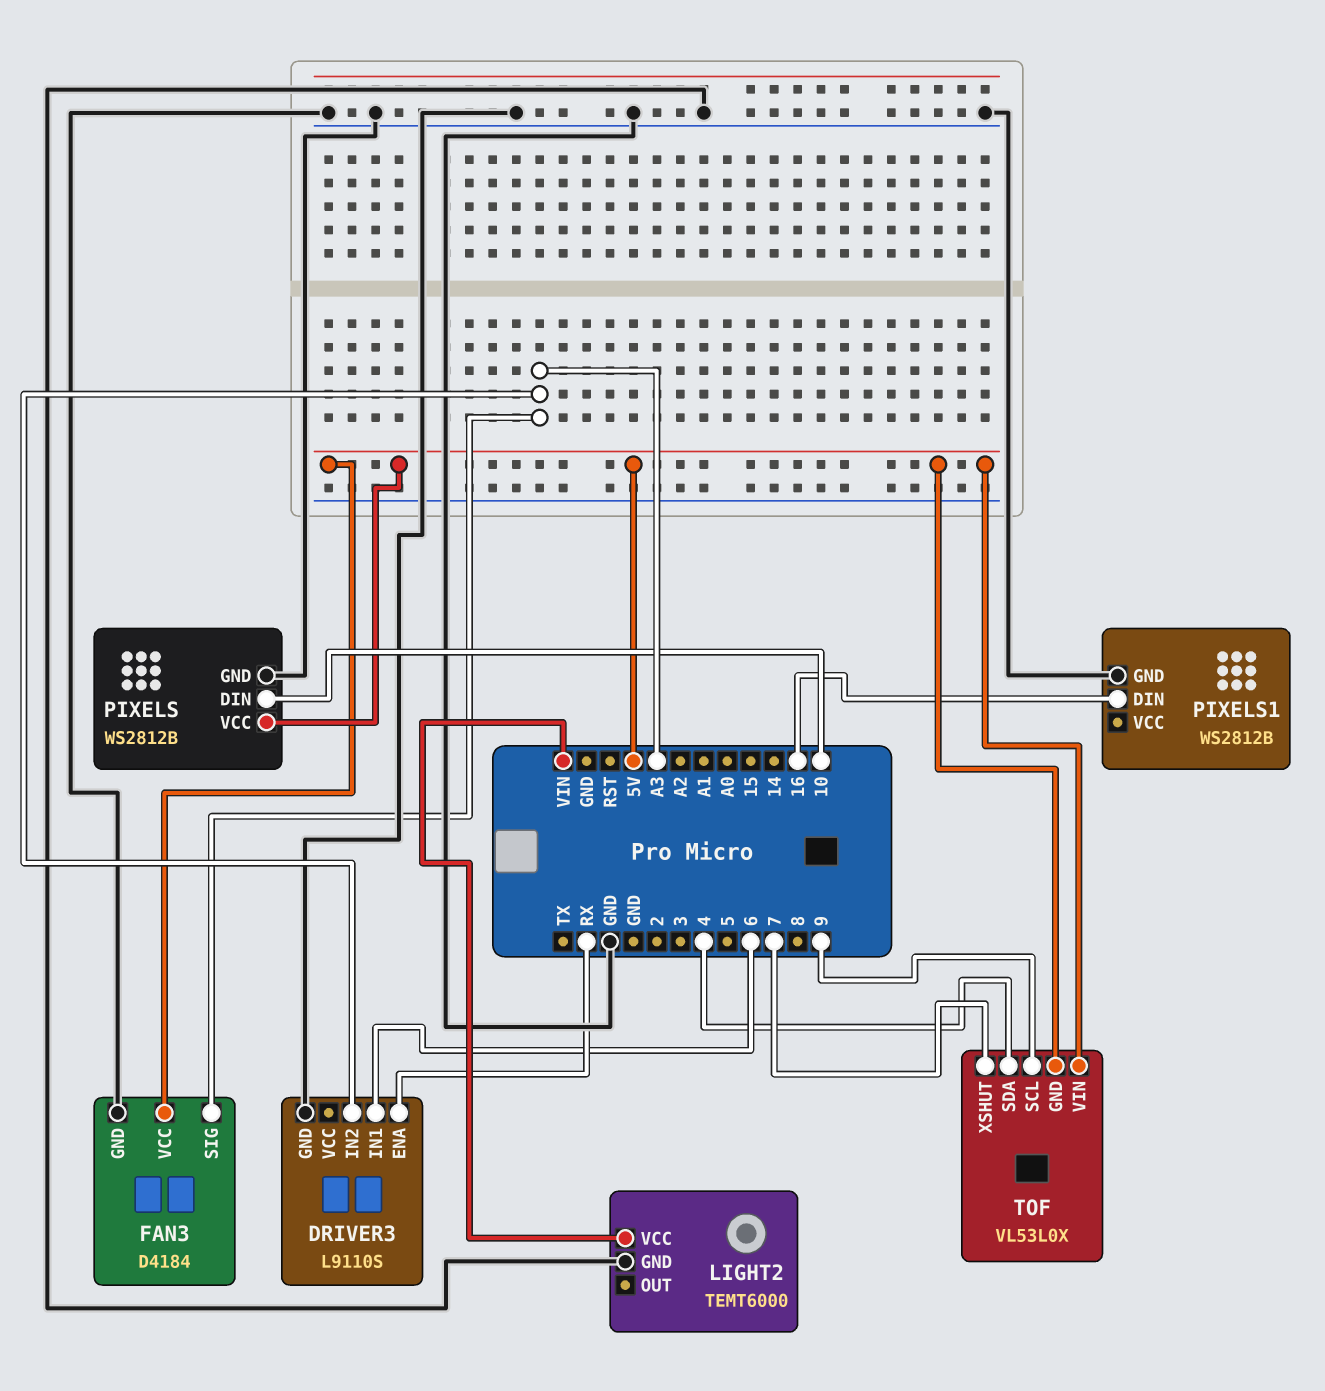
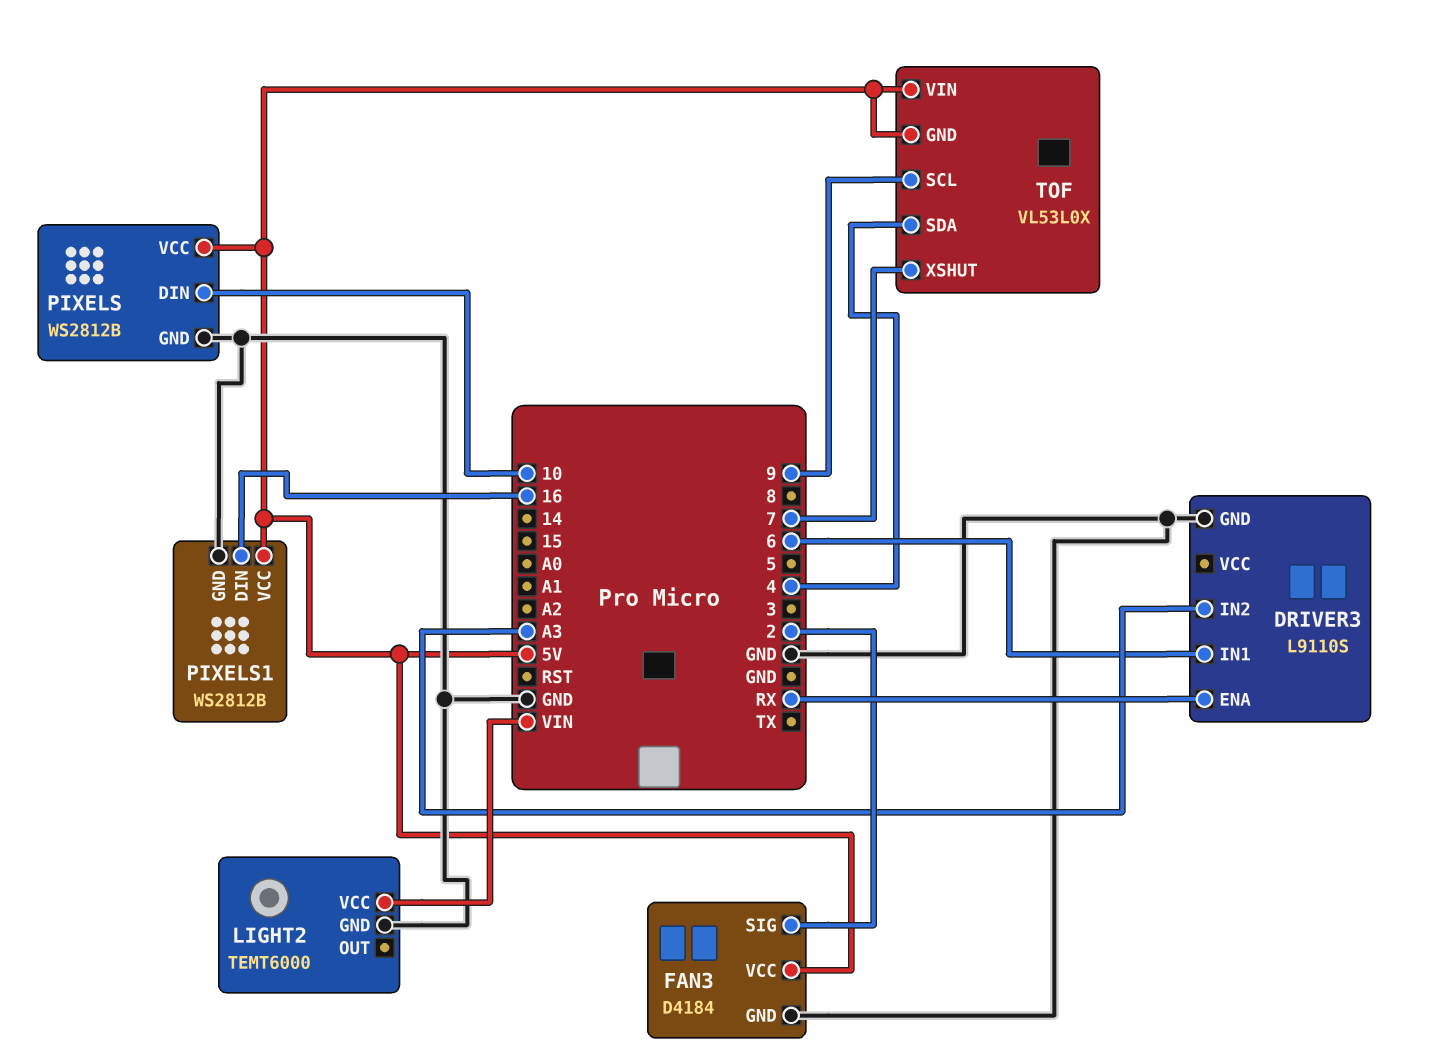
FAN3 pin SIG: A3 -> 2
PIXELS1 pin VCC: none -> 5V

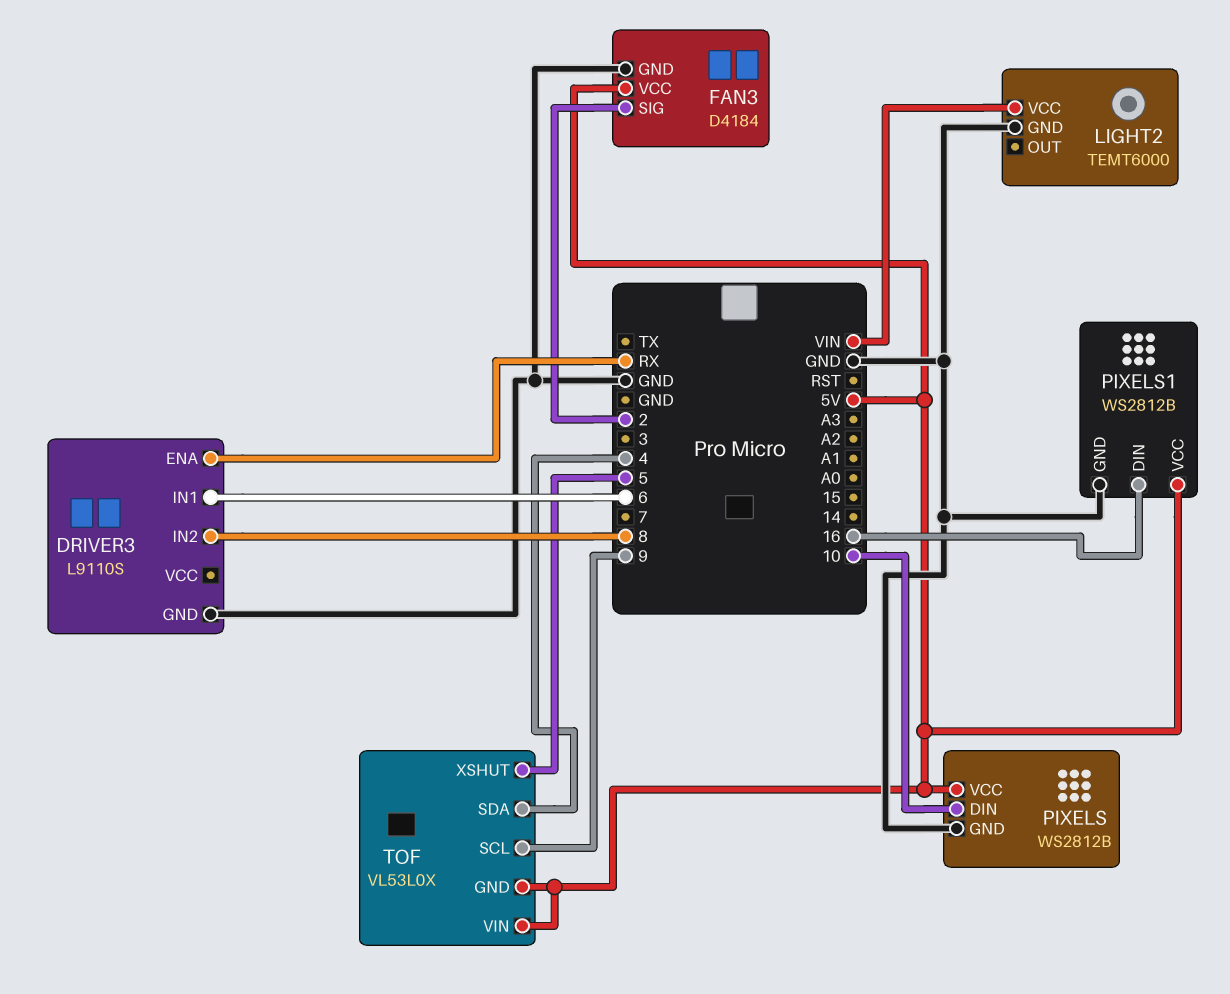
DRIVER3 pin IN2: A3 -> 8
TOF pin XSHUT: 7 -> 5

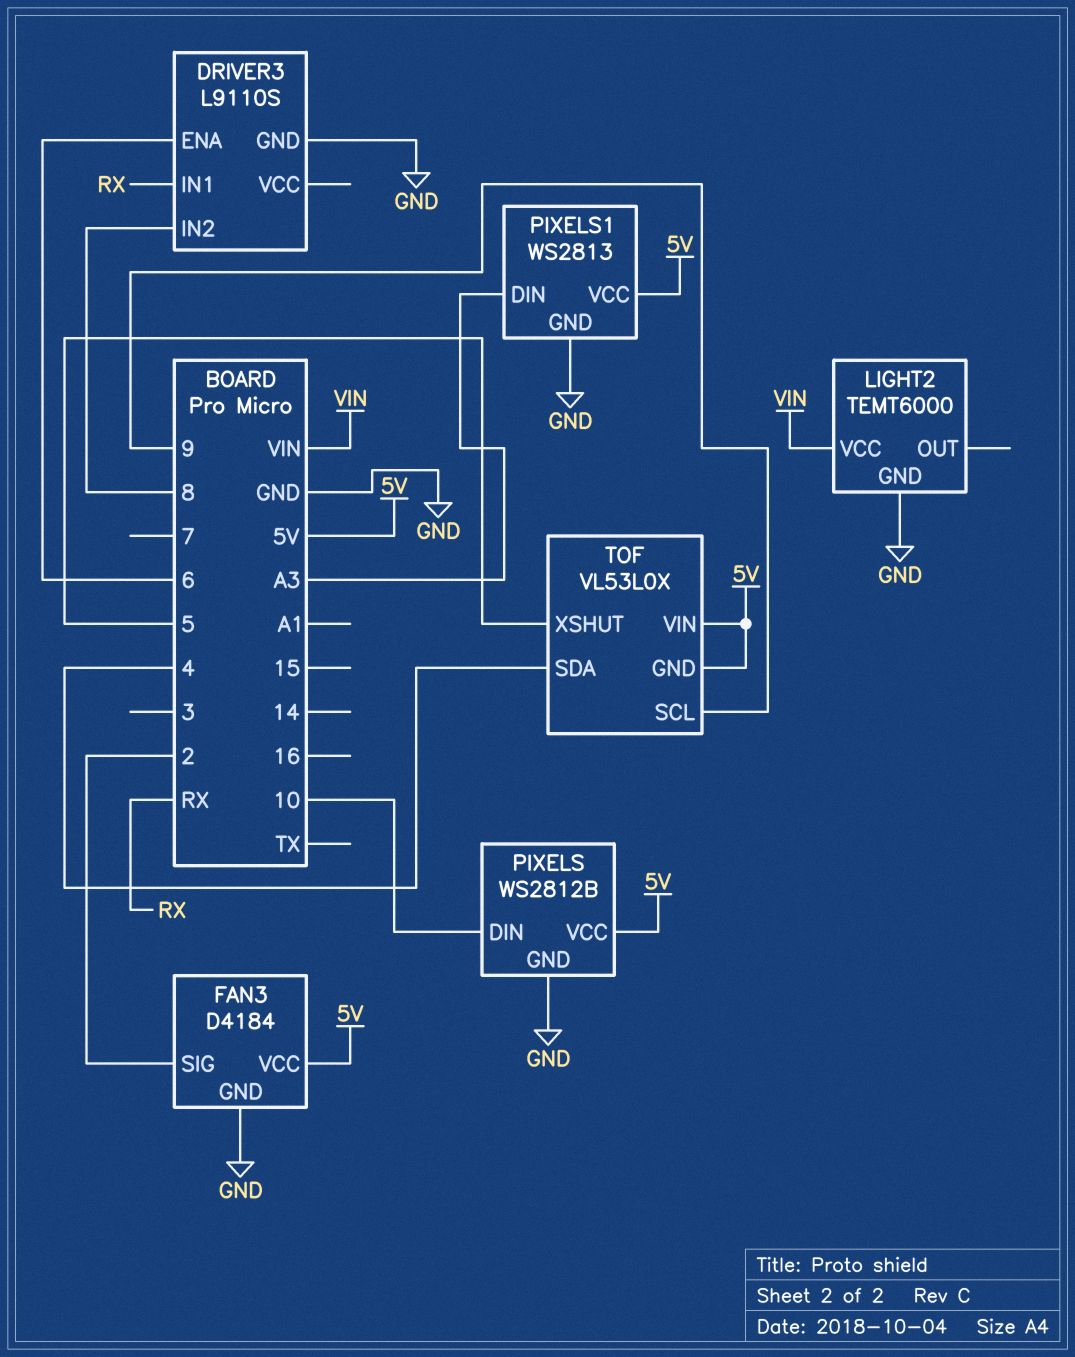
DRIVER3 pin ENA: RX -> 6
DRIVER3 pin IN1: 6 -> RX
PIXELS1: WS2812B -> WS2813
PIXELS1 pin DIN: 16 -> A3

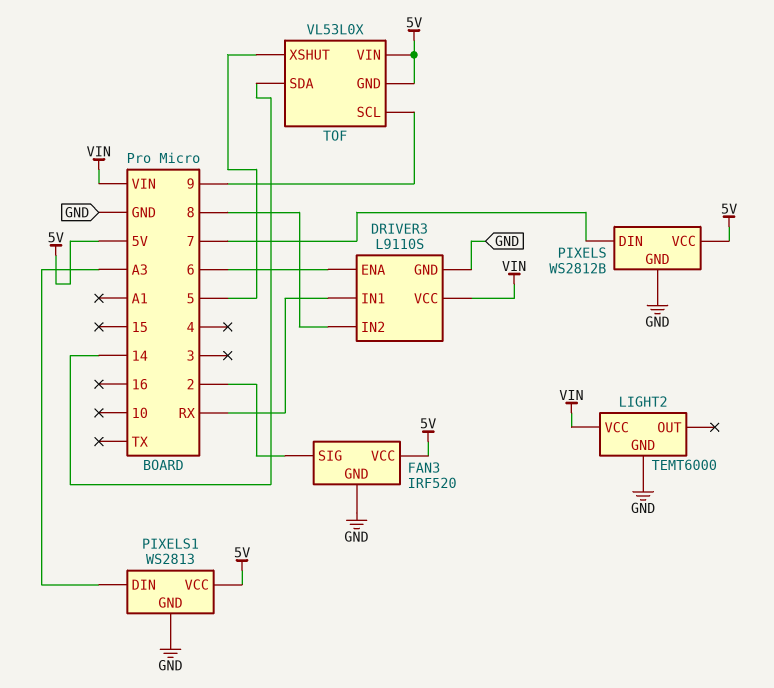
DRIVER3 pin VCC: none -> VIN
FAN3: D4184 -> IRF520
PIXELS pin DIN: 10 -> 7
TOF pin SDA: 4 -> 14

